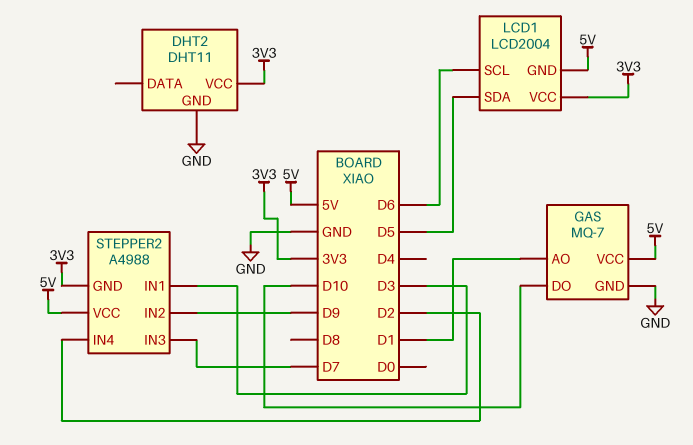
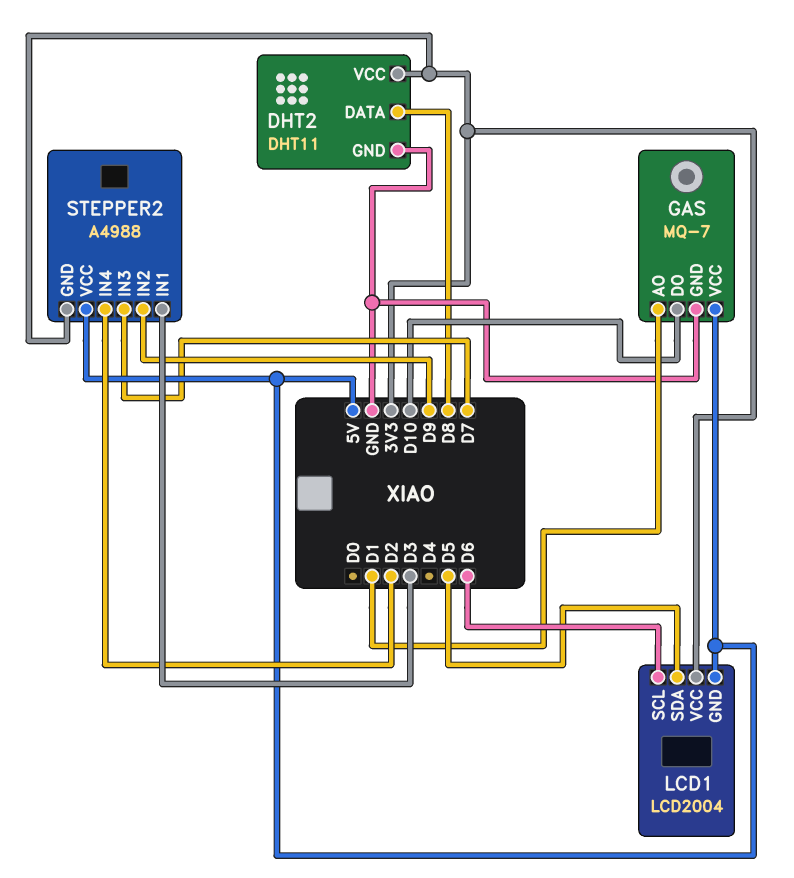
DHT2 pin DATA: none -> D8

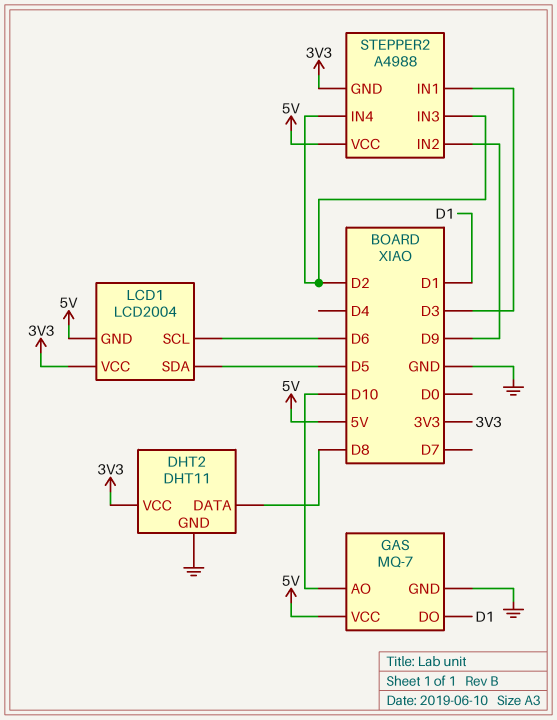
GAS pin AO: D1 -> D10
GAS pin DO: D10 -> D1
STEPPER2 pin IN3: D7 -> D2

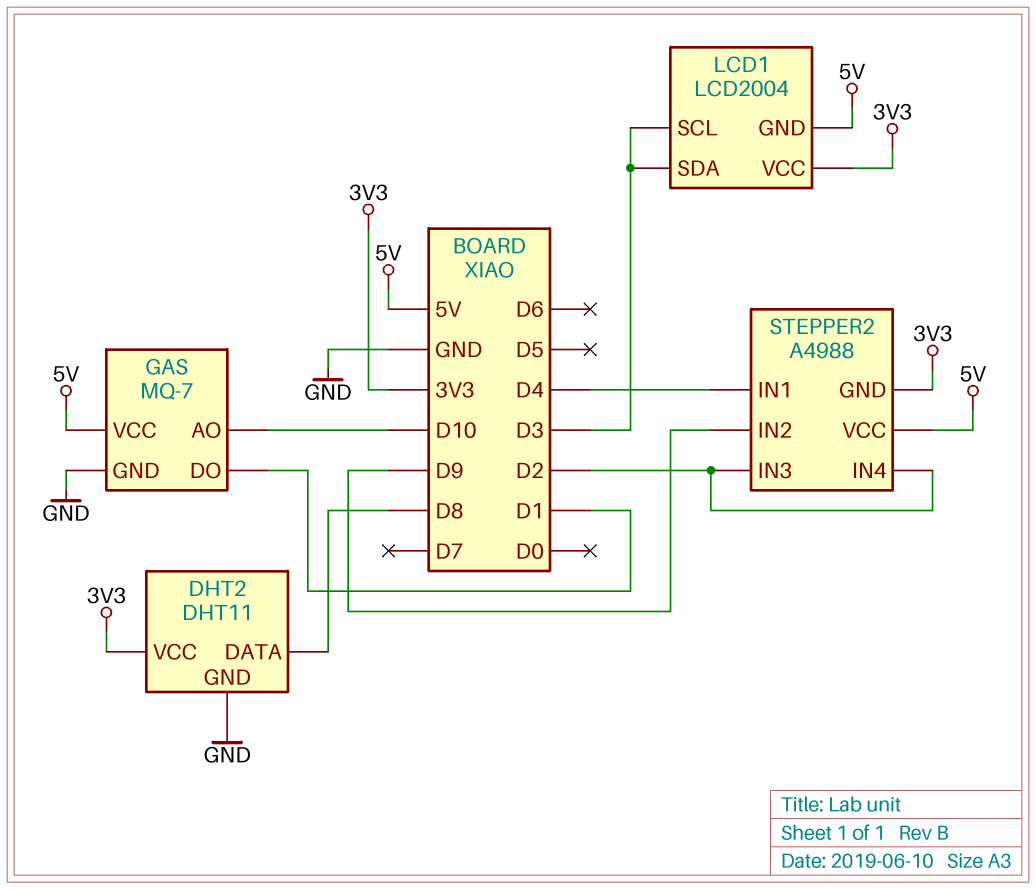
LCD1 pin SCL: D6 -> D3
LCD1 pin SDA: D5 -> D3
STEPPER2 pin IN1: D3 -> D4

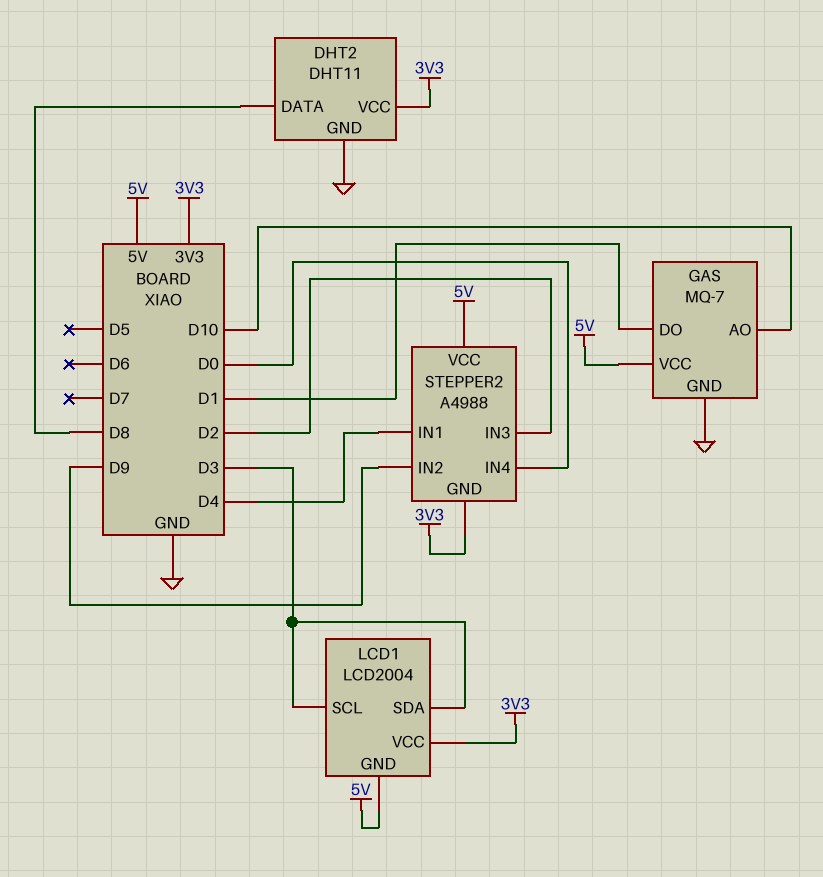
STEPPER2 pin IN4: D2 -> D0

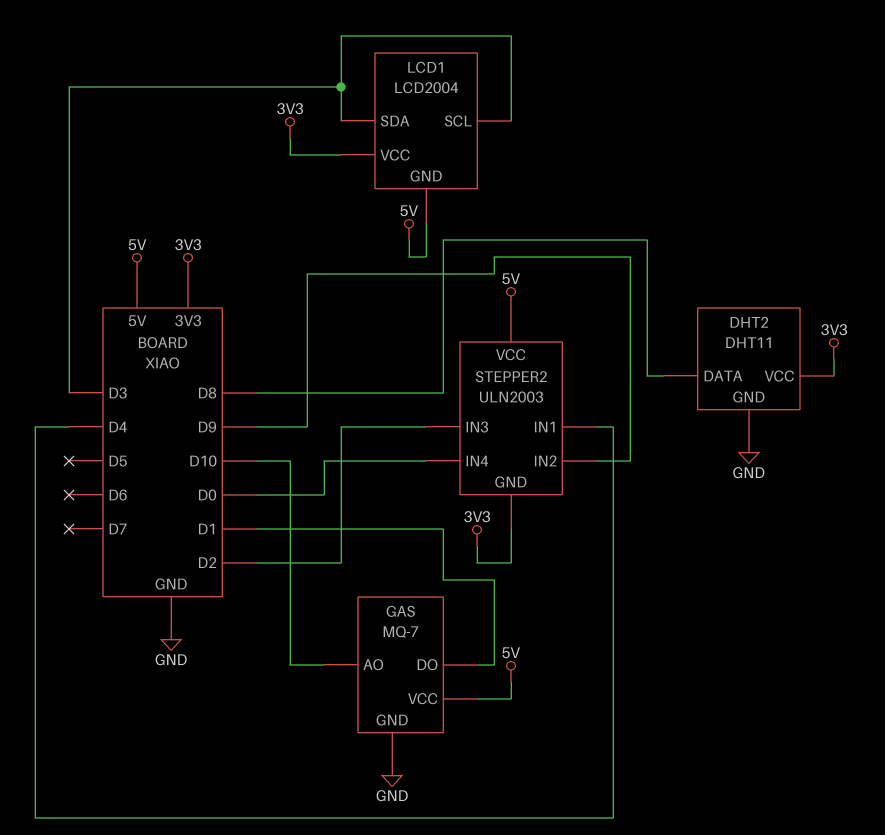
STEPPER2: A4988 -> ULN2003

